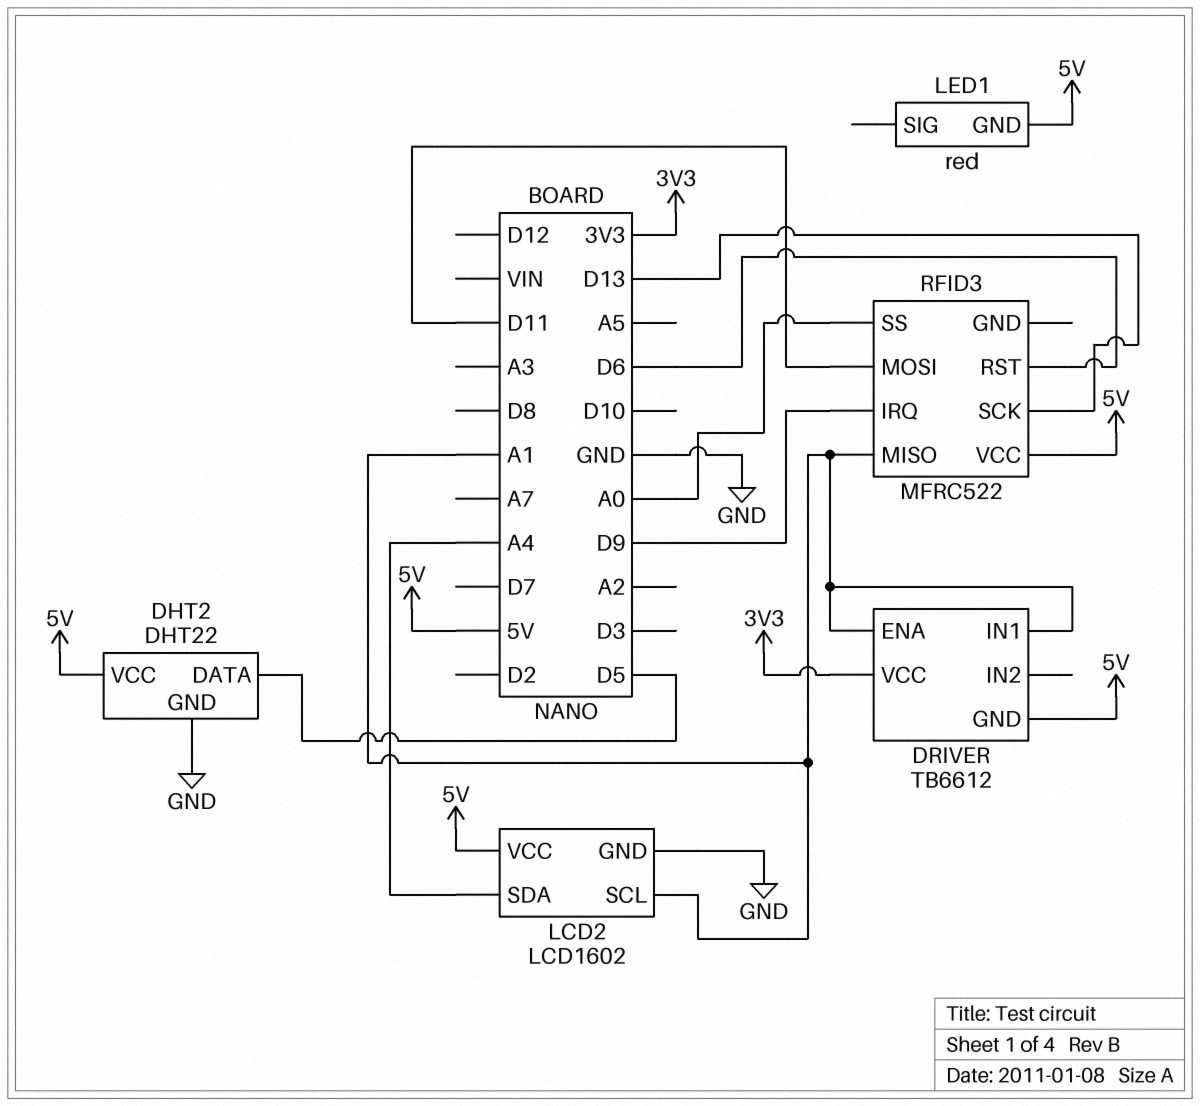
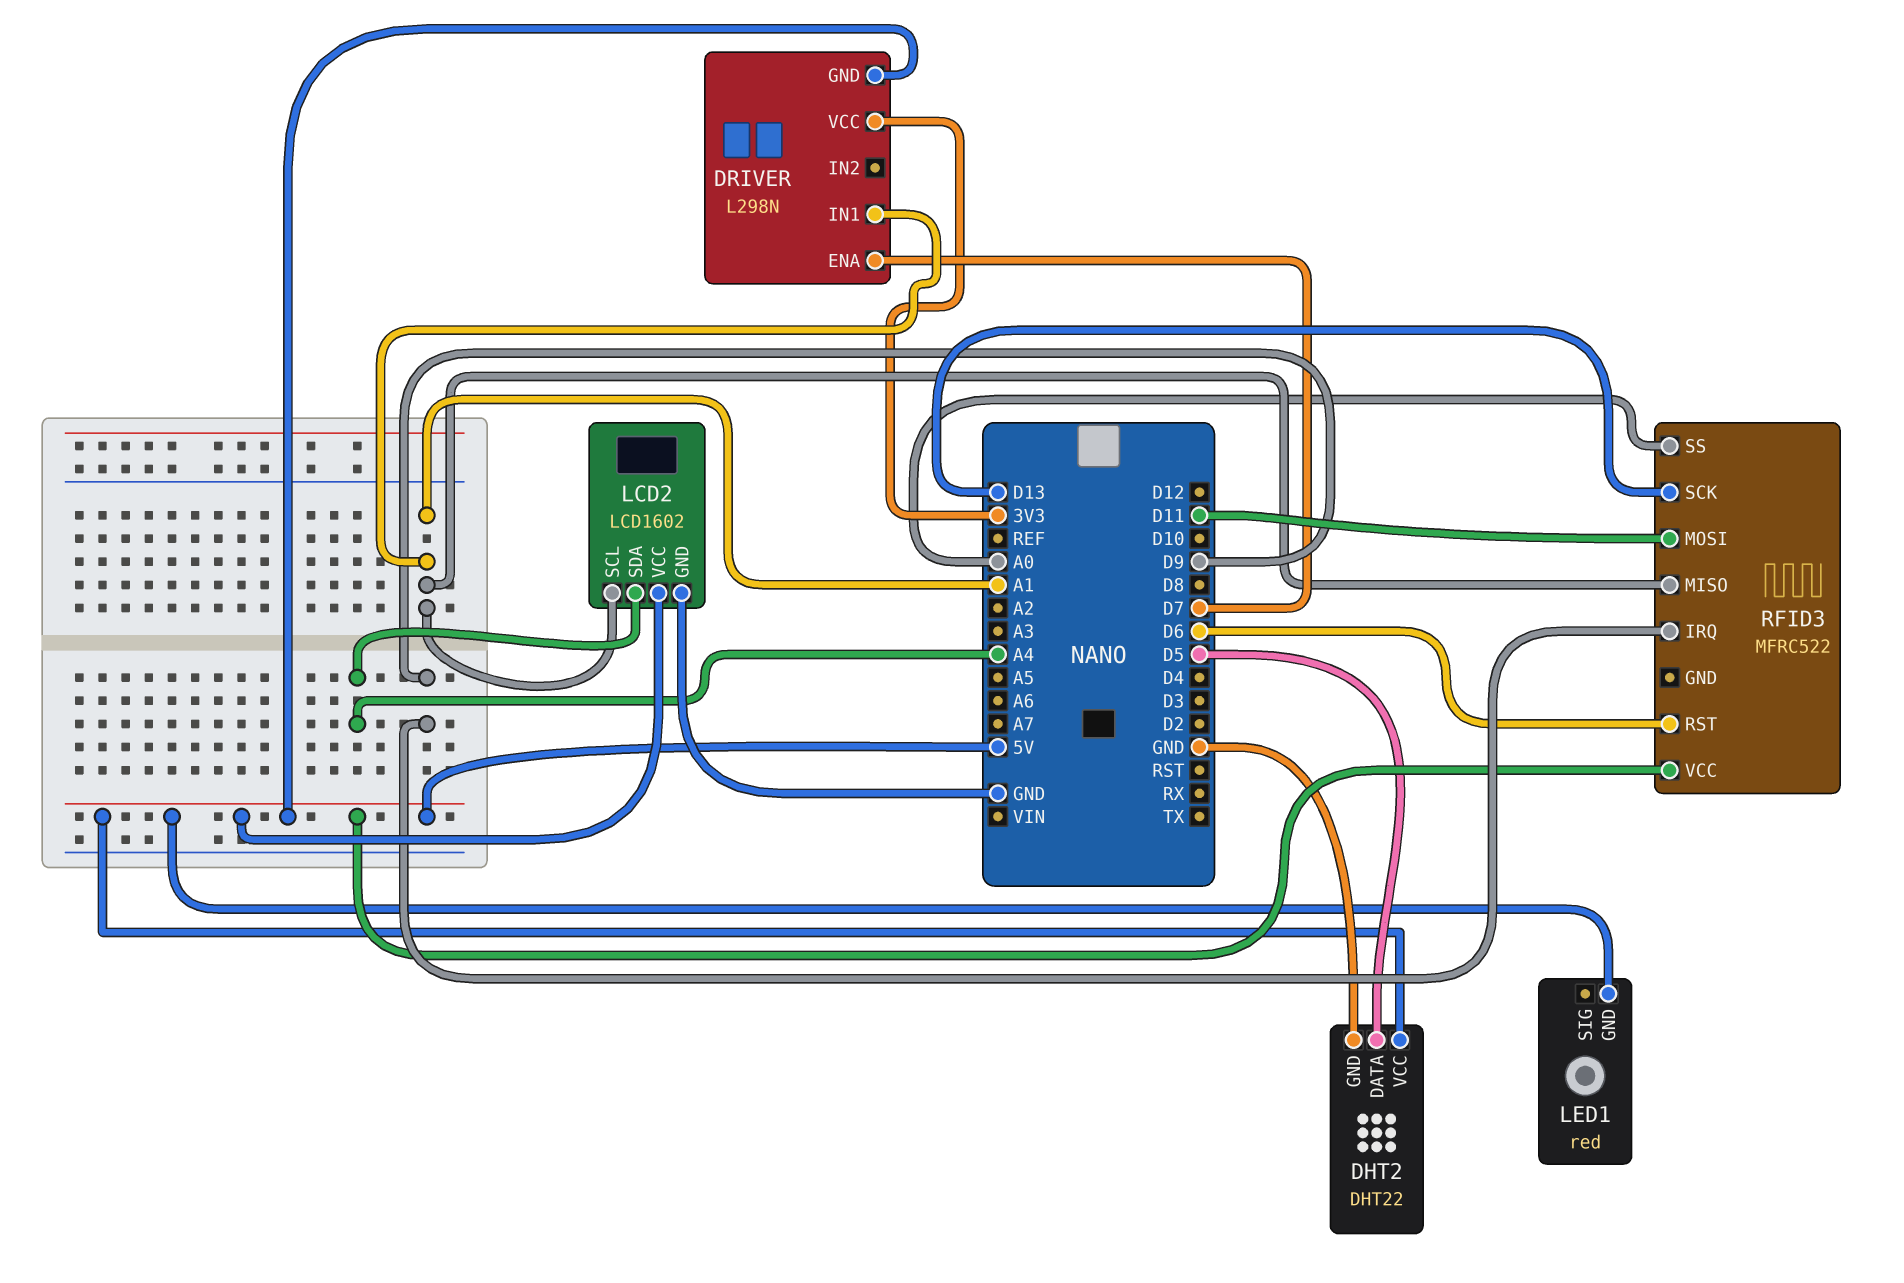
DRIVER: TB6612 -> L298N
DRIVER pin ENA: A1 -> D7

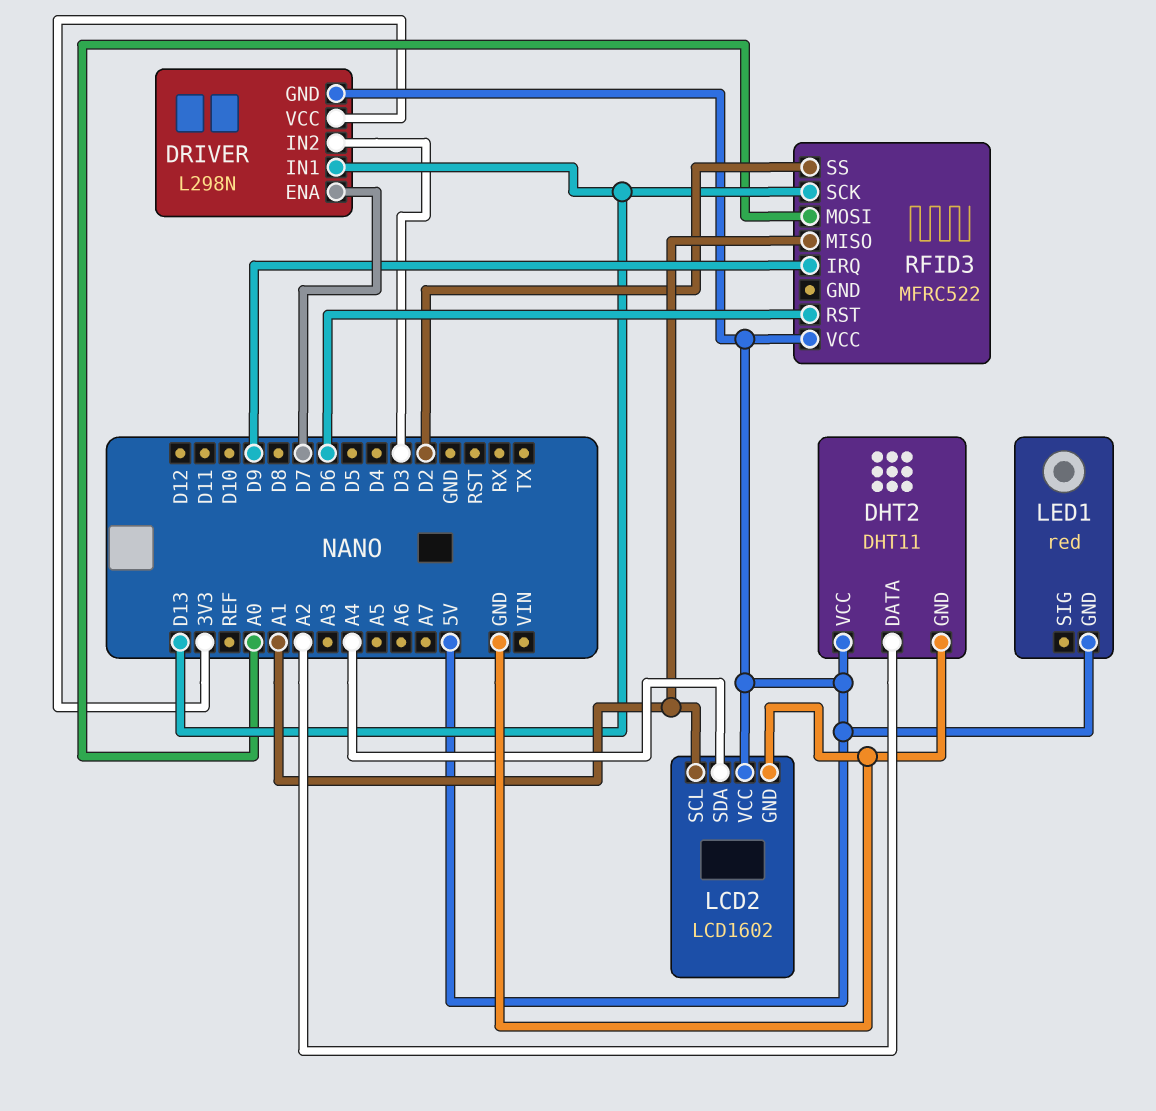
DHT2: DHT22 -> DHT11
DHT2 pin DATA: D5 -> A2
DRIVER pin IN1: A1 -> D13
DRIVER pin IN2: none -> D3
RFID3 pin MOSI: D11 -> A0
RFID3 pin SS: A0 -> D2

